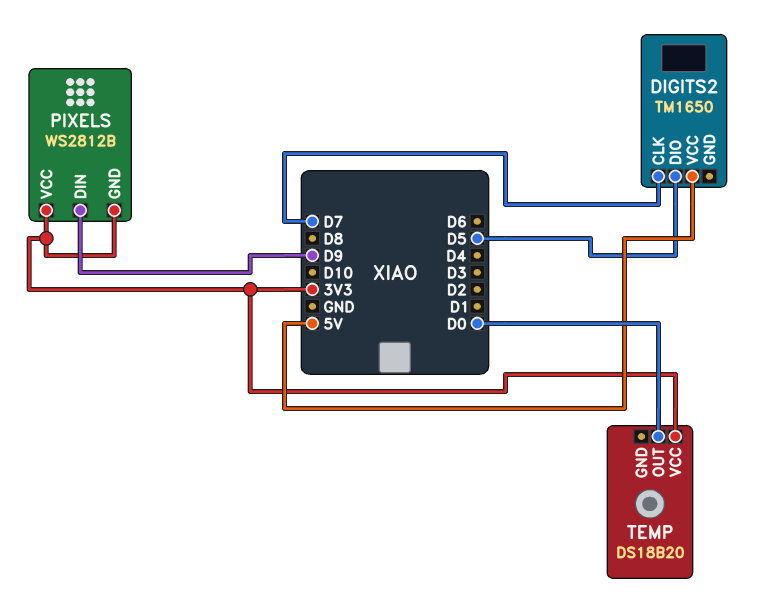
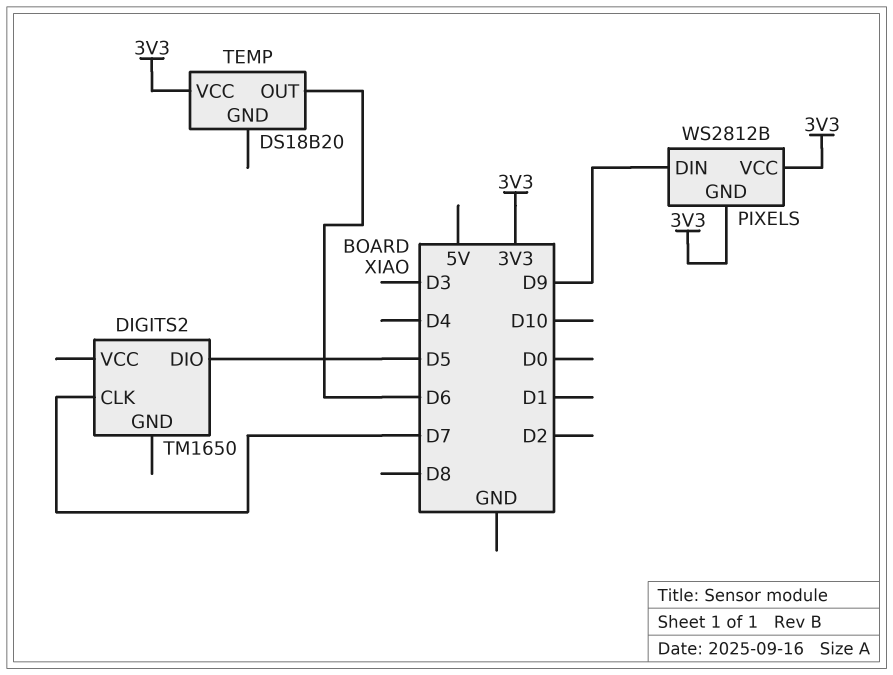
DIGITS2 pin VCC: 5V -> none
TEMP pin OUT: D0 -> D6

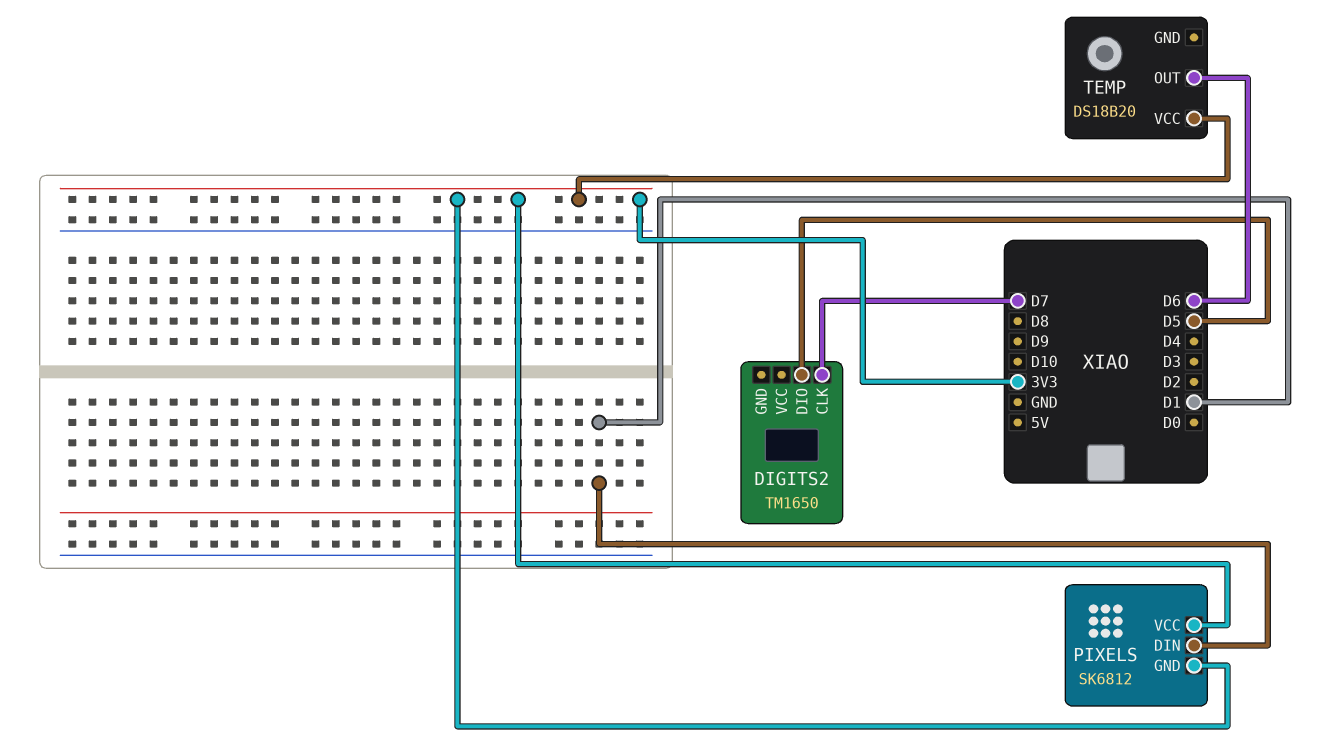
PIXELS: WS2812B -> SK6812
PIXELS pin DIN: D9 -> D1

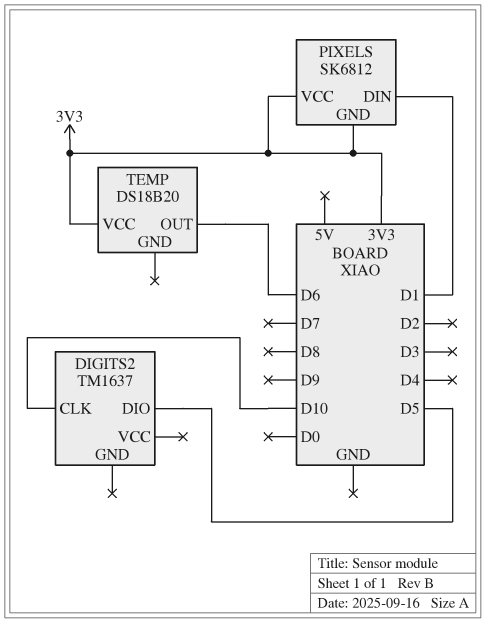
DIGITS2: TM1650 -> TM1637
DIGITS2 pin CLK: D7 -> D10

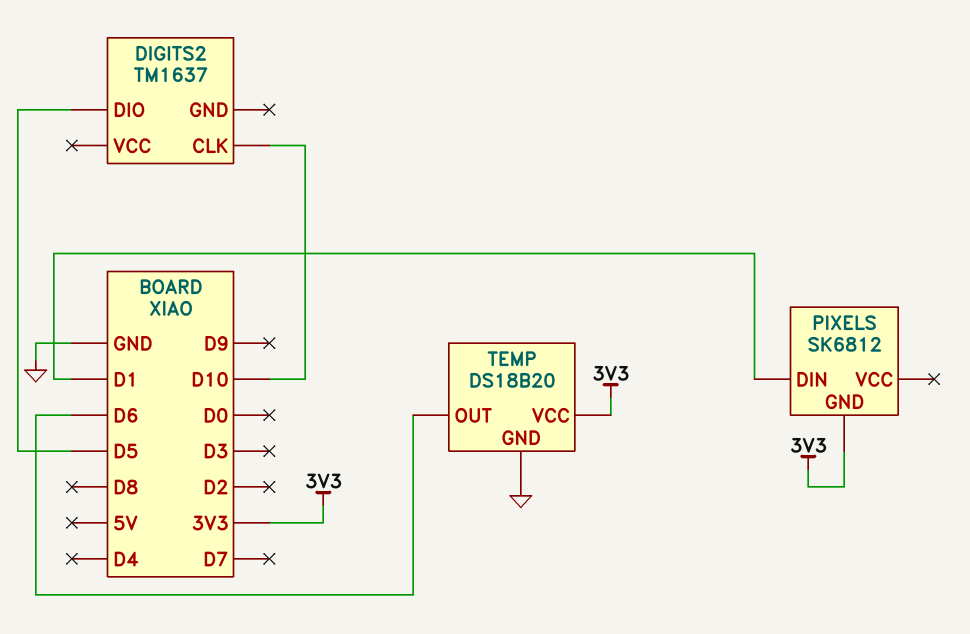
PIXELS pin VCC: 3V3 -> none
TEMP pin GND: none -> GND

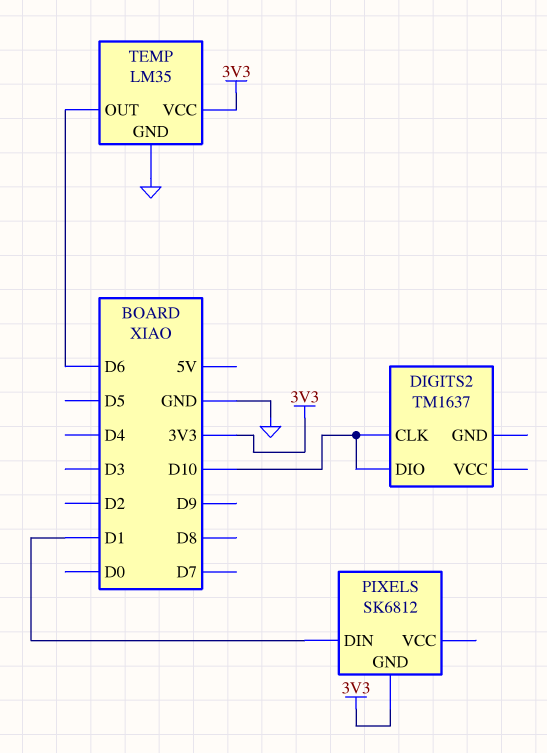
DIGITS2 pin DIO: D5 -> D10
TEMP: DS18B20 -> LM35

